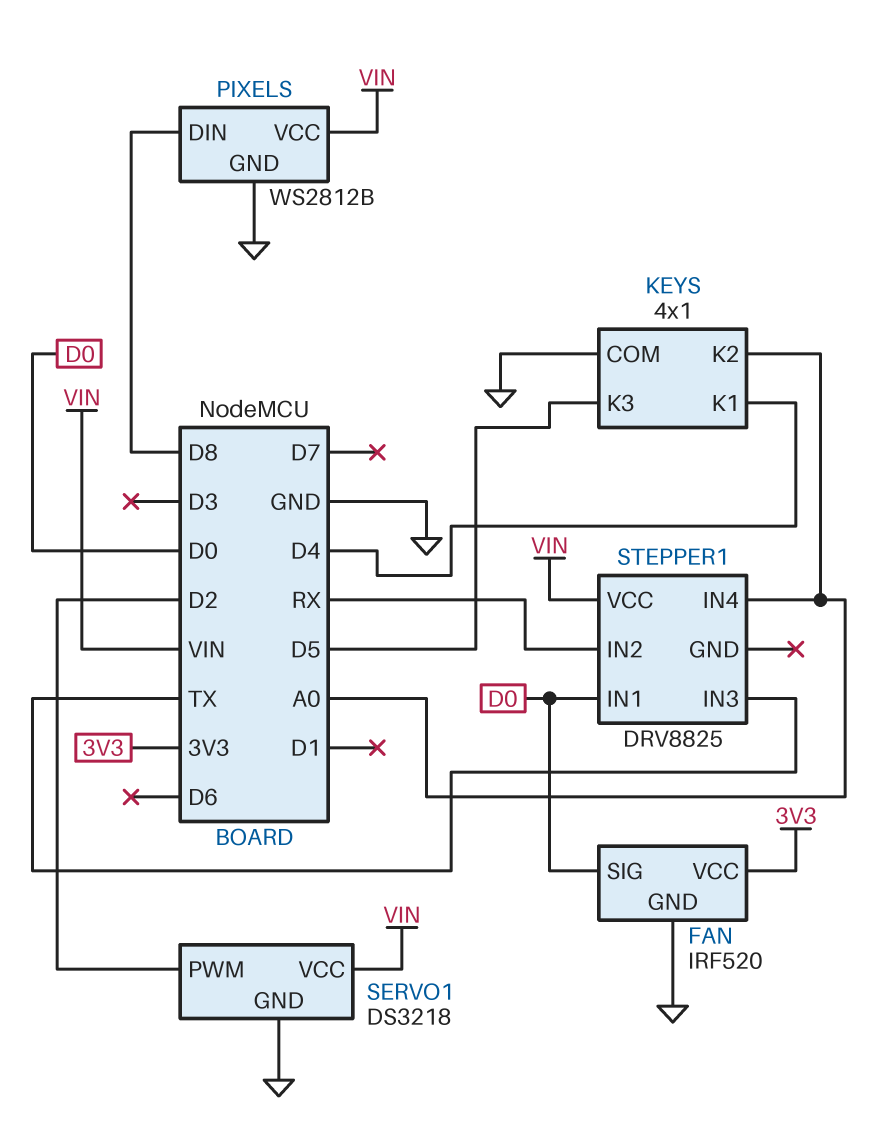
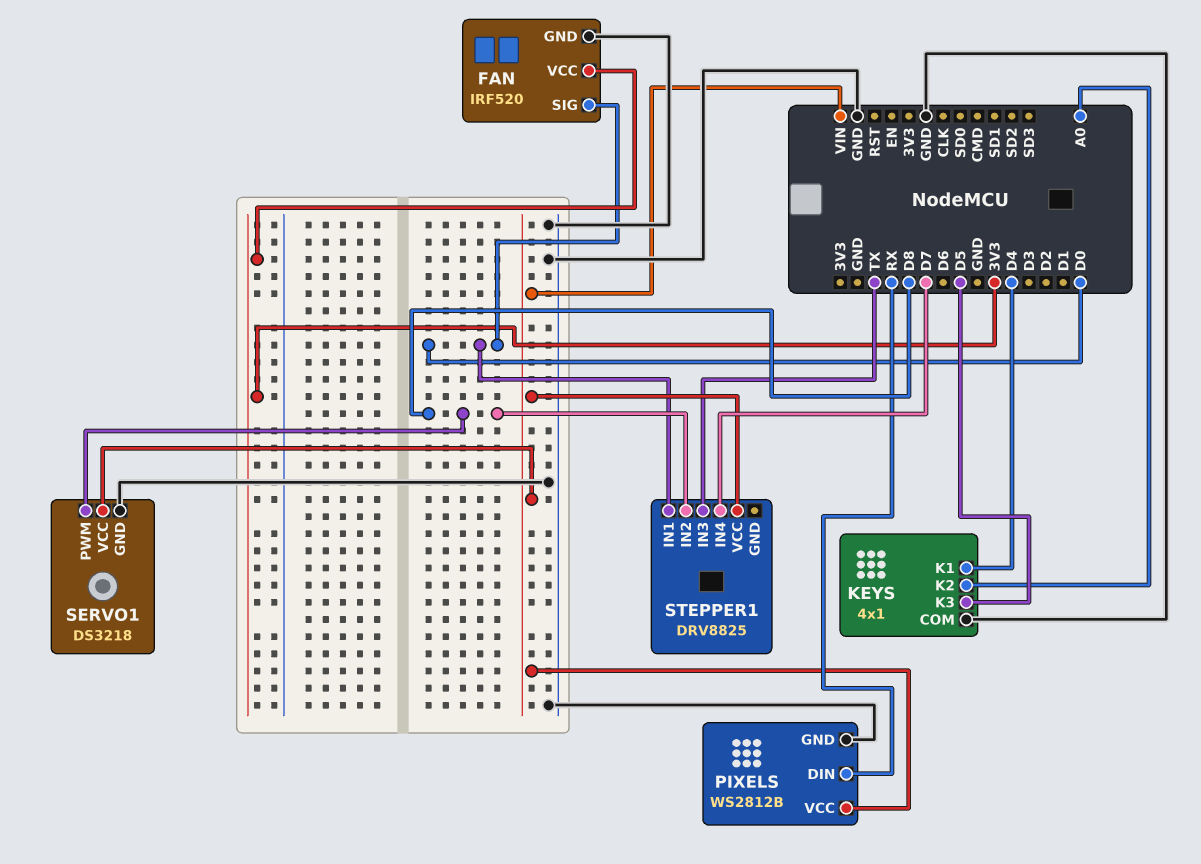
PIXELS pin DIN: D8 -> RX
SERVO1 pin PWM: D2 -> D8
STEPPER1 pin IN2: RX -> D8
STEPPER1 pin IN4: A0 -> D7

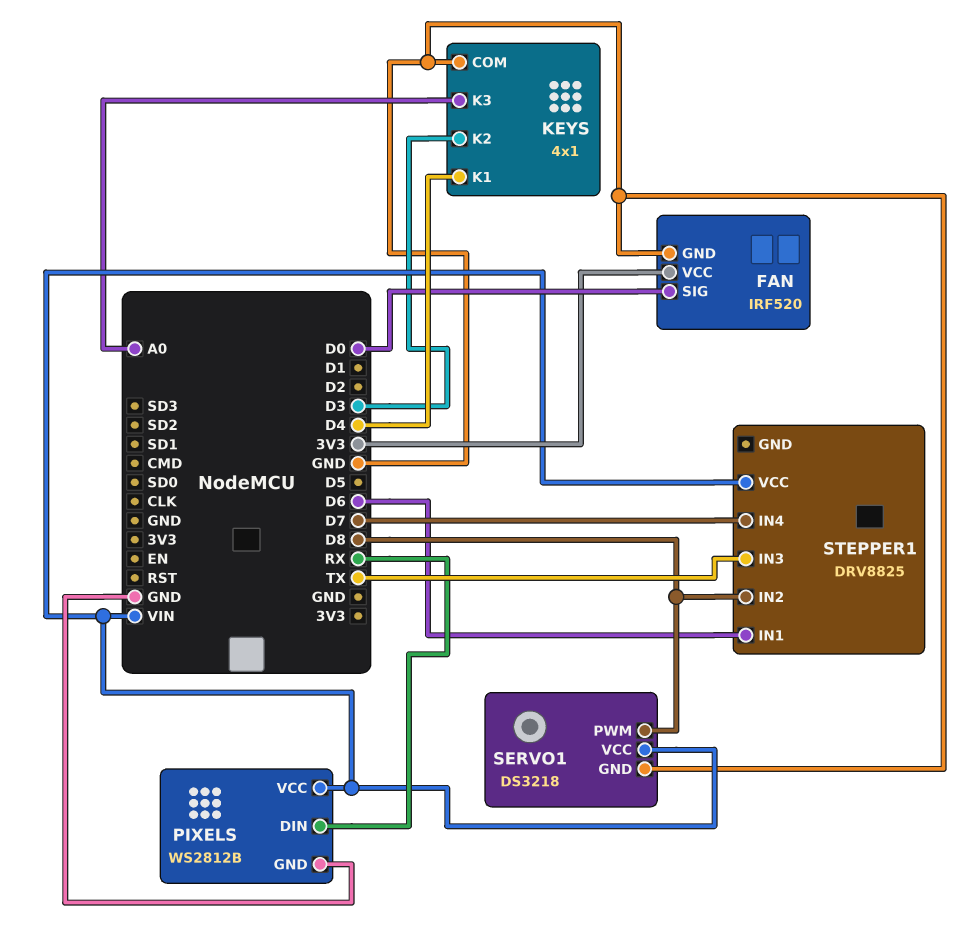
KEYS pin K2: A0 -> D3
KEYS pin K3: D5 -> A0
STEPPER1 pin IN1: D0 -> D6

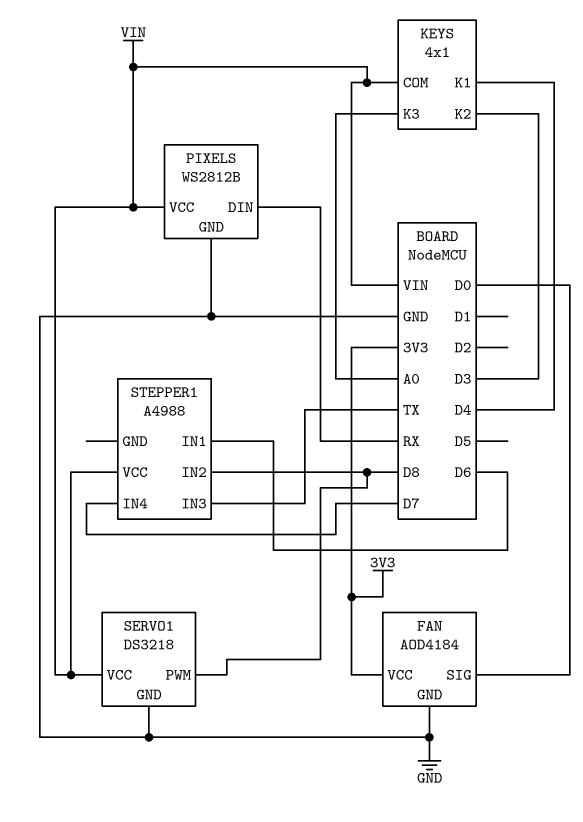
FAN: IRF520 -> AOD4184
KEYS pin COM: GND -> VIN
STEPPER1: DRV8825 -> A4988

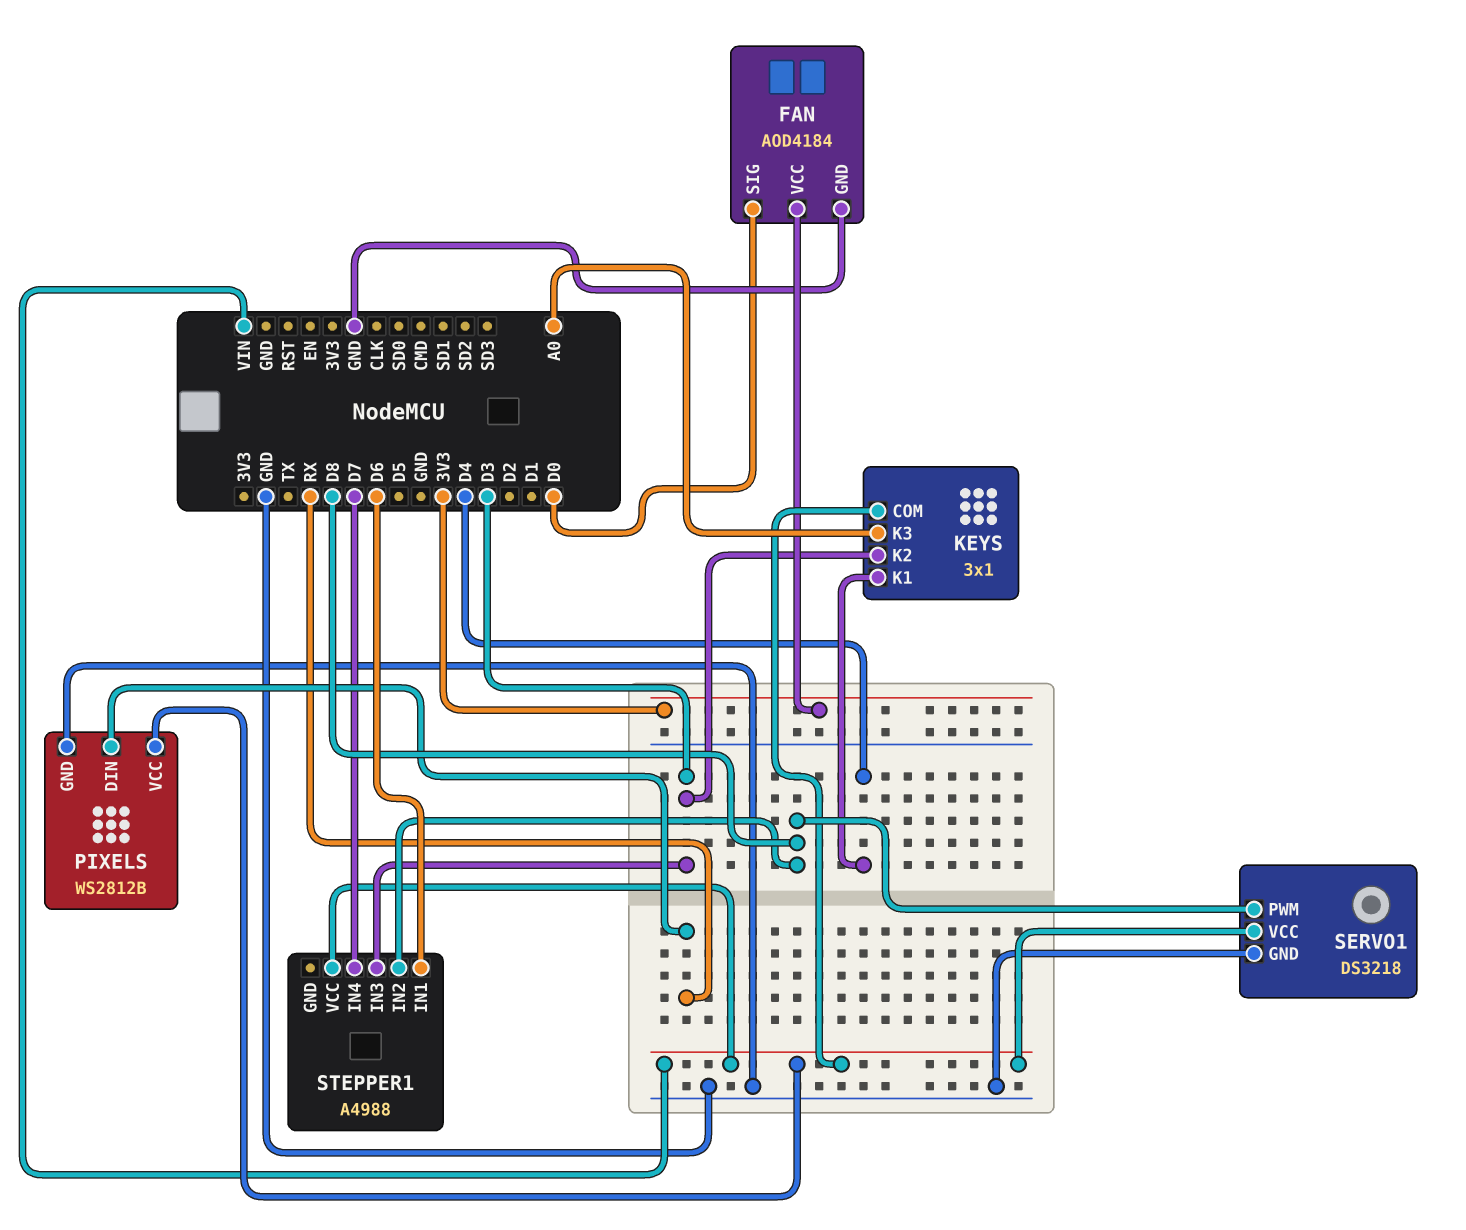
KEYS: 4x1 -> 3x1
STEPPER1 pin IN3: TX -> D3

